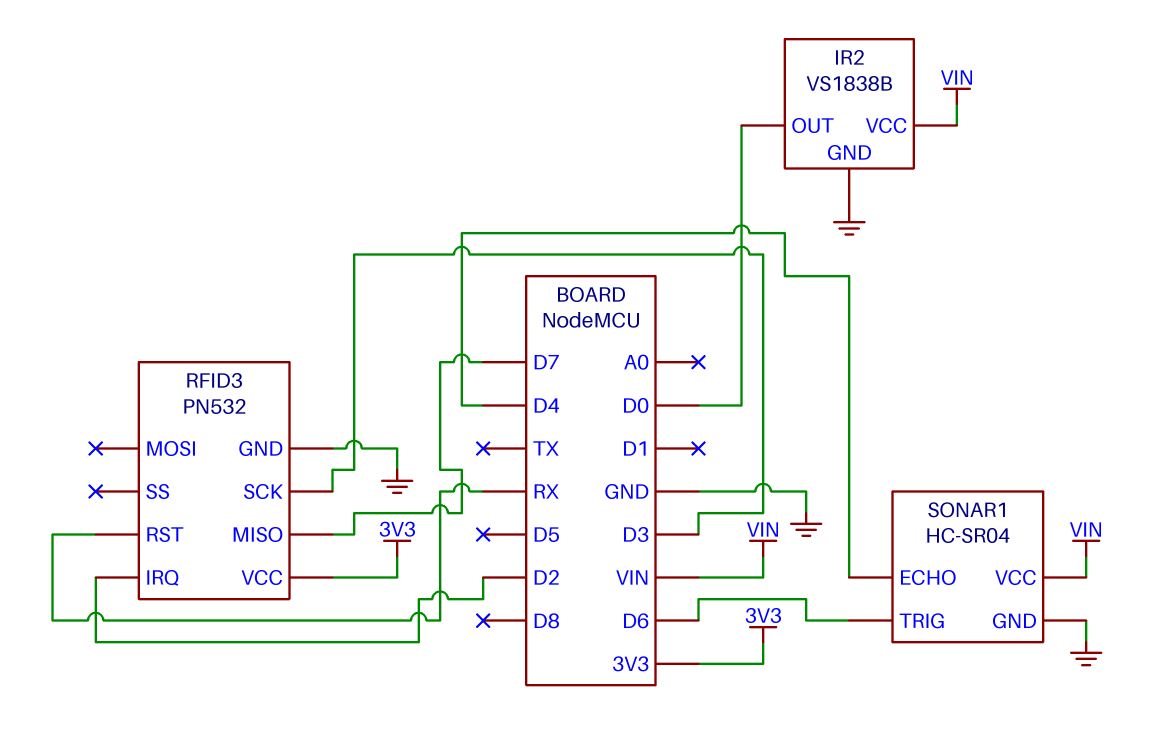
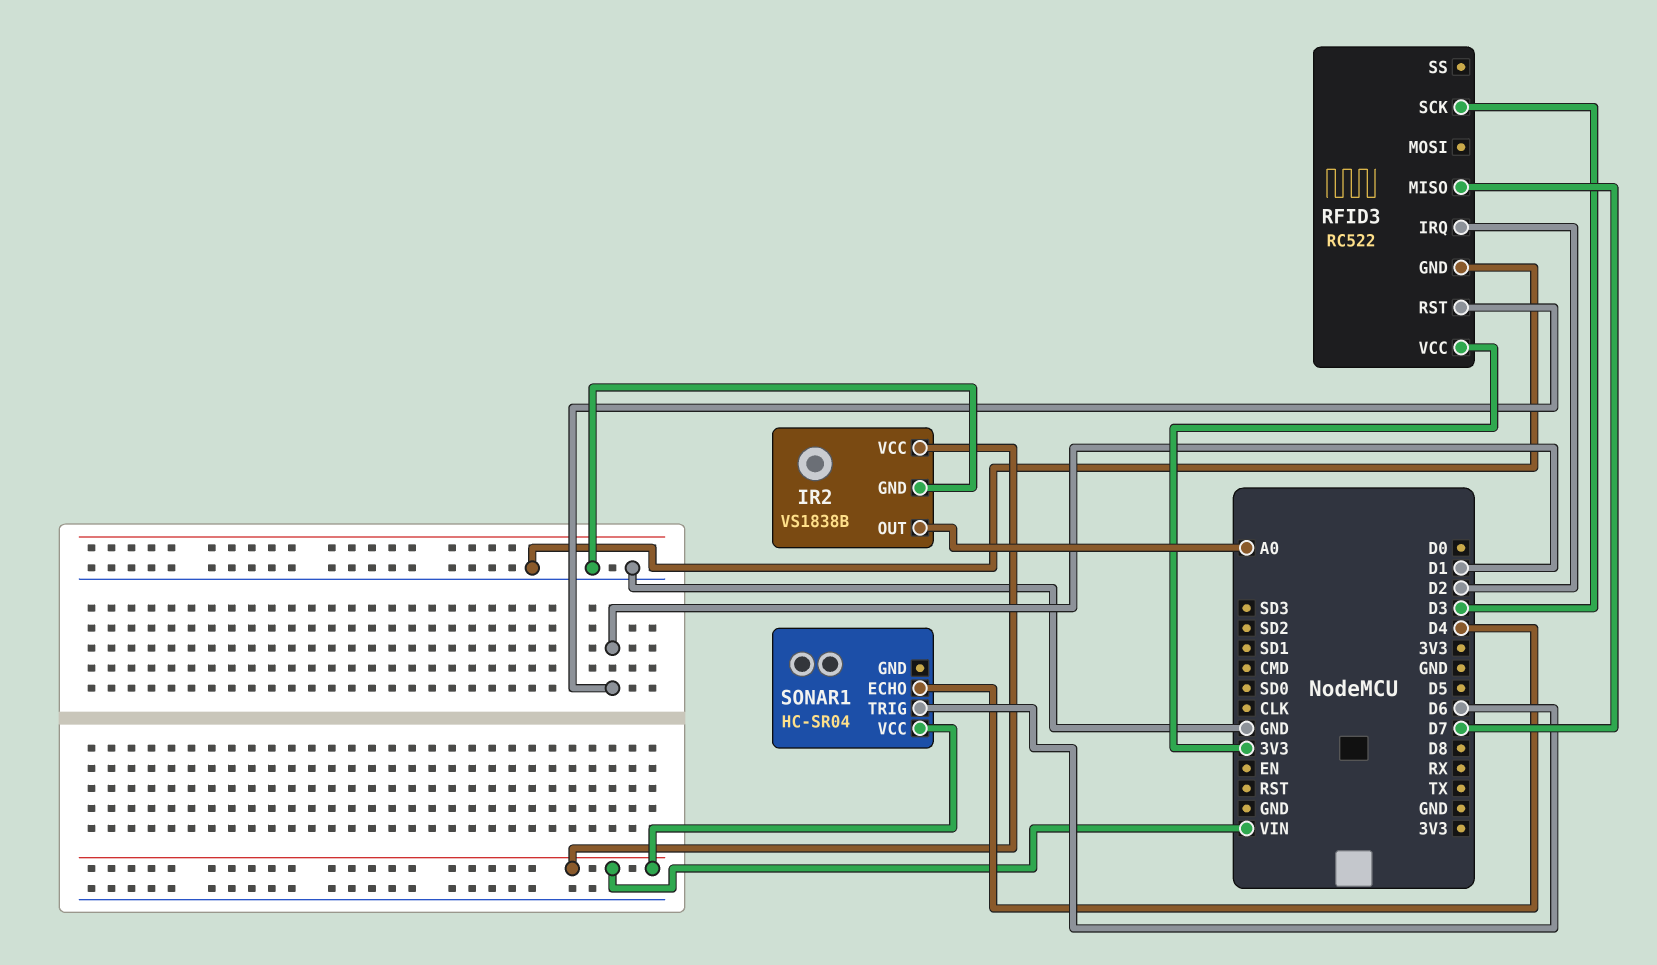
IR2 pin OUT: D0 -> A0
RFID3: PN532 -> RC522
RFID3 pin RST: RX -> D1
SONAR1 pin GND: GND -> none

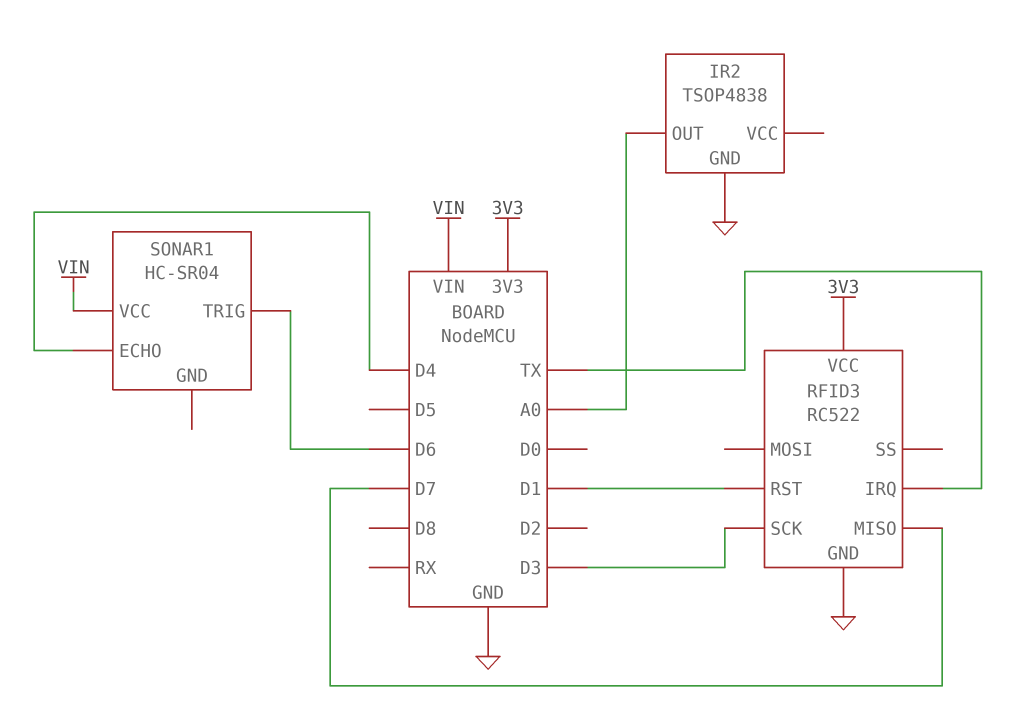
IR2: VS1838B -> TSOP4838
IR2 pin VCC: VIN -> none
RFID3 pin IRQ: D2 -> TX

